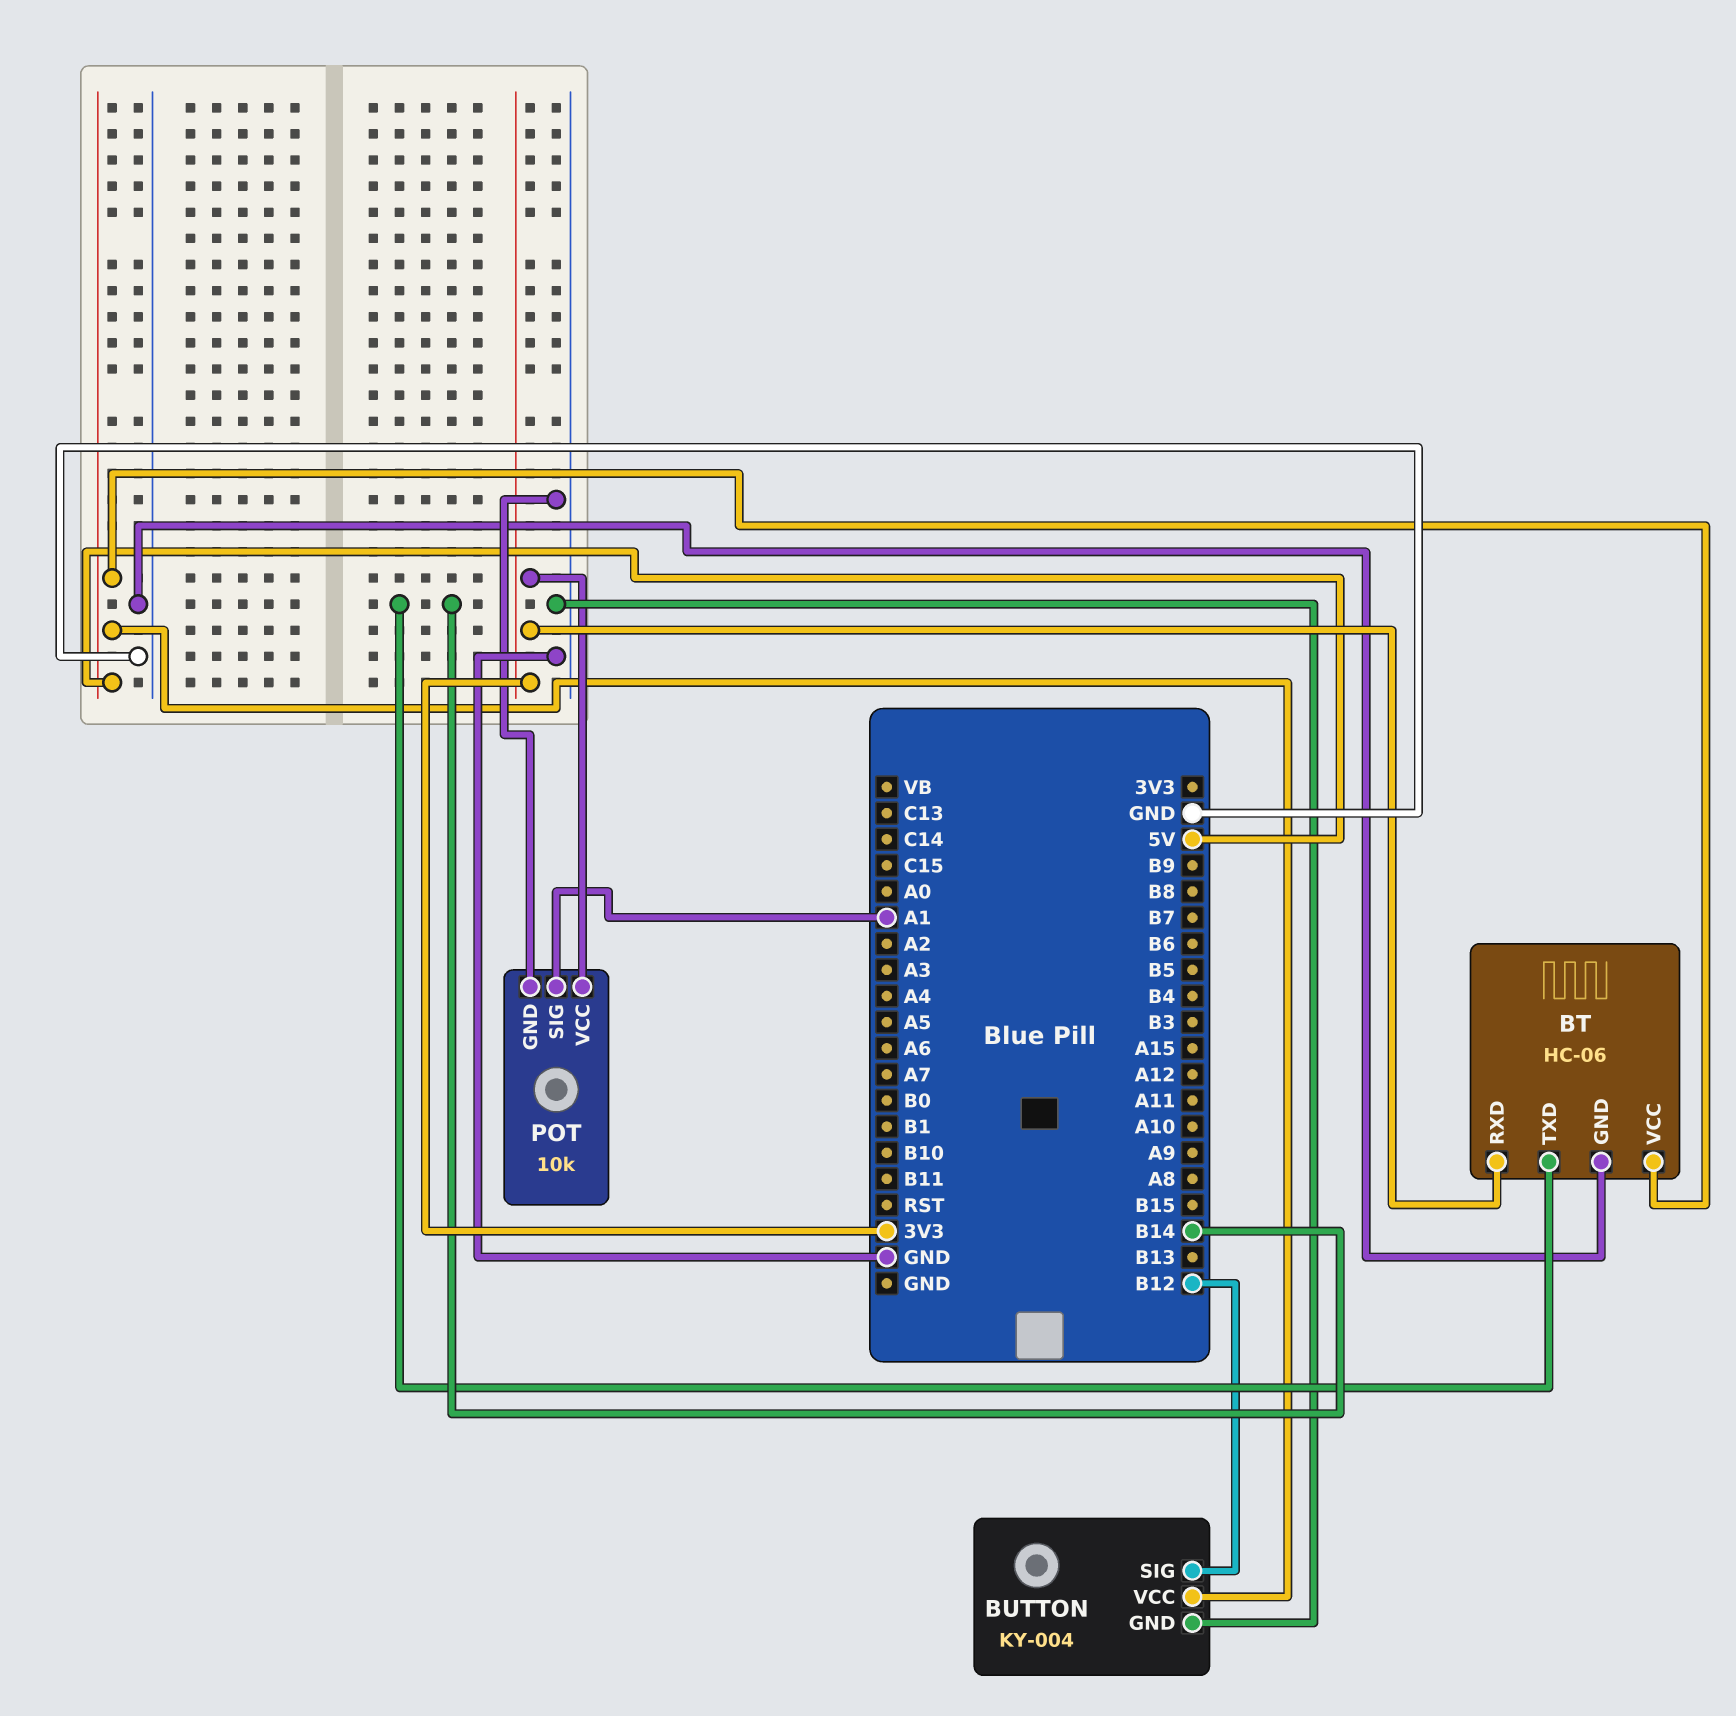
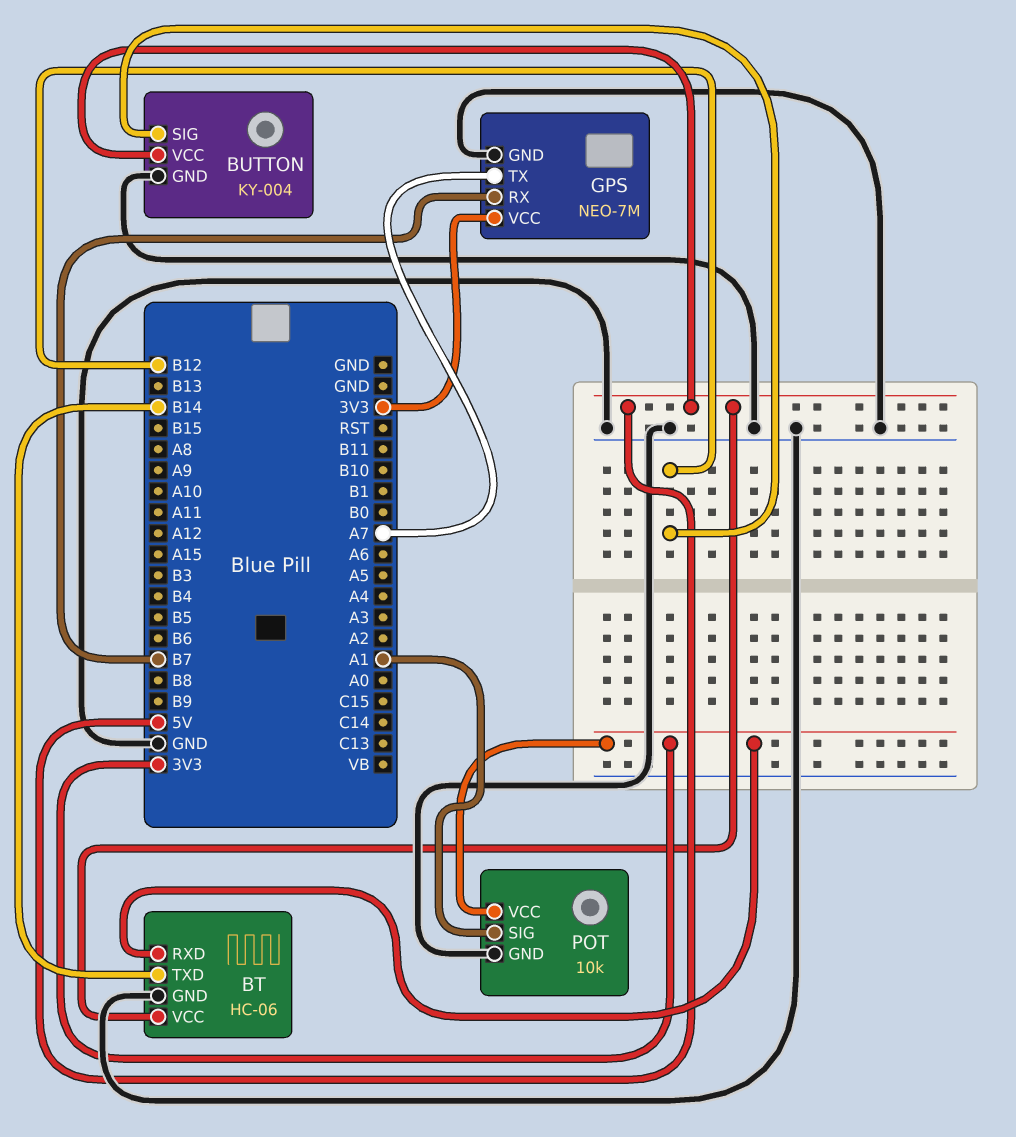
GPS: none -> NEO-7M
GPS pin GND: none -> GND
GPS pin RX: none -> B7
GPS pin TX: none -> A7
GPS pin VCC: none -> 3V3

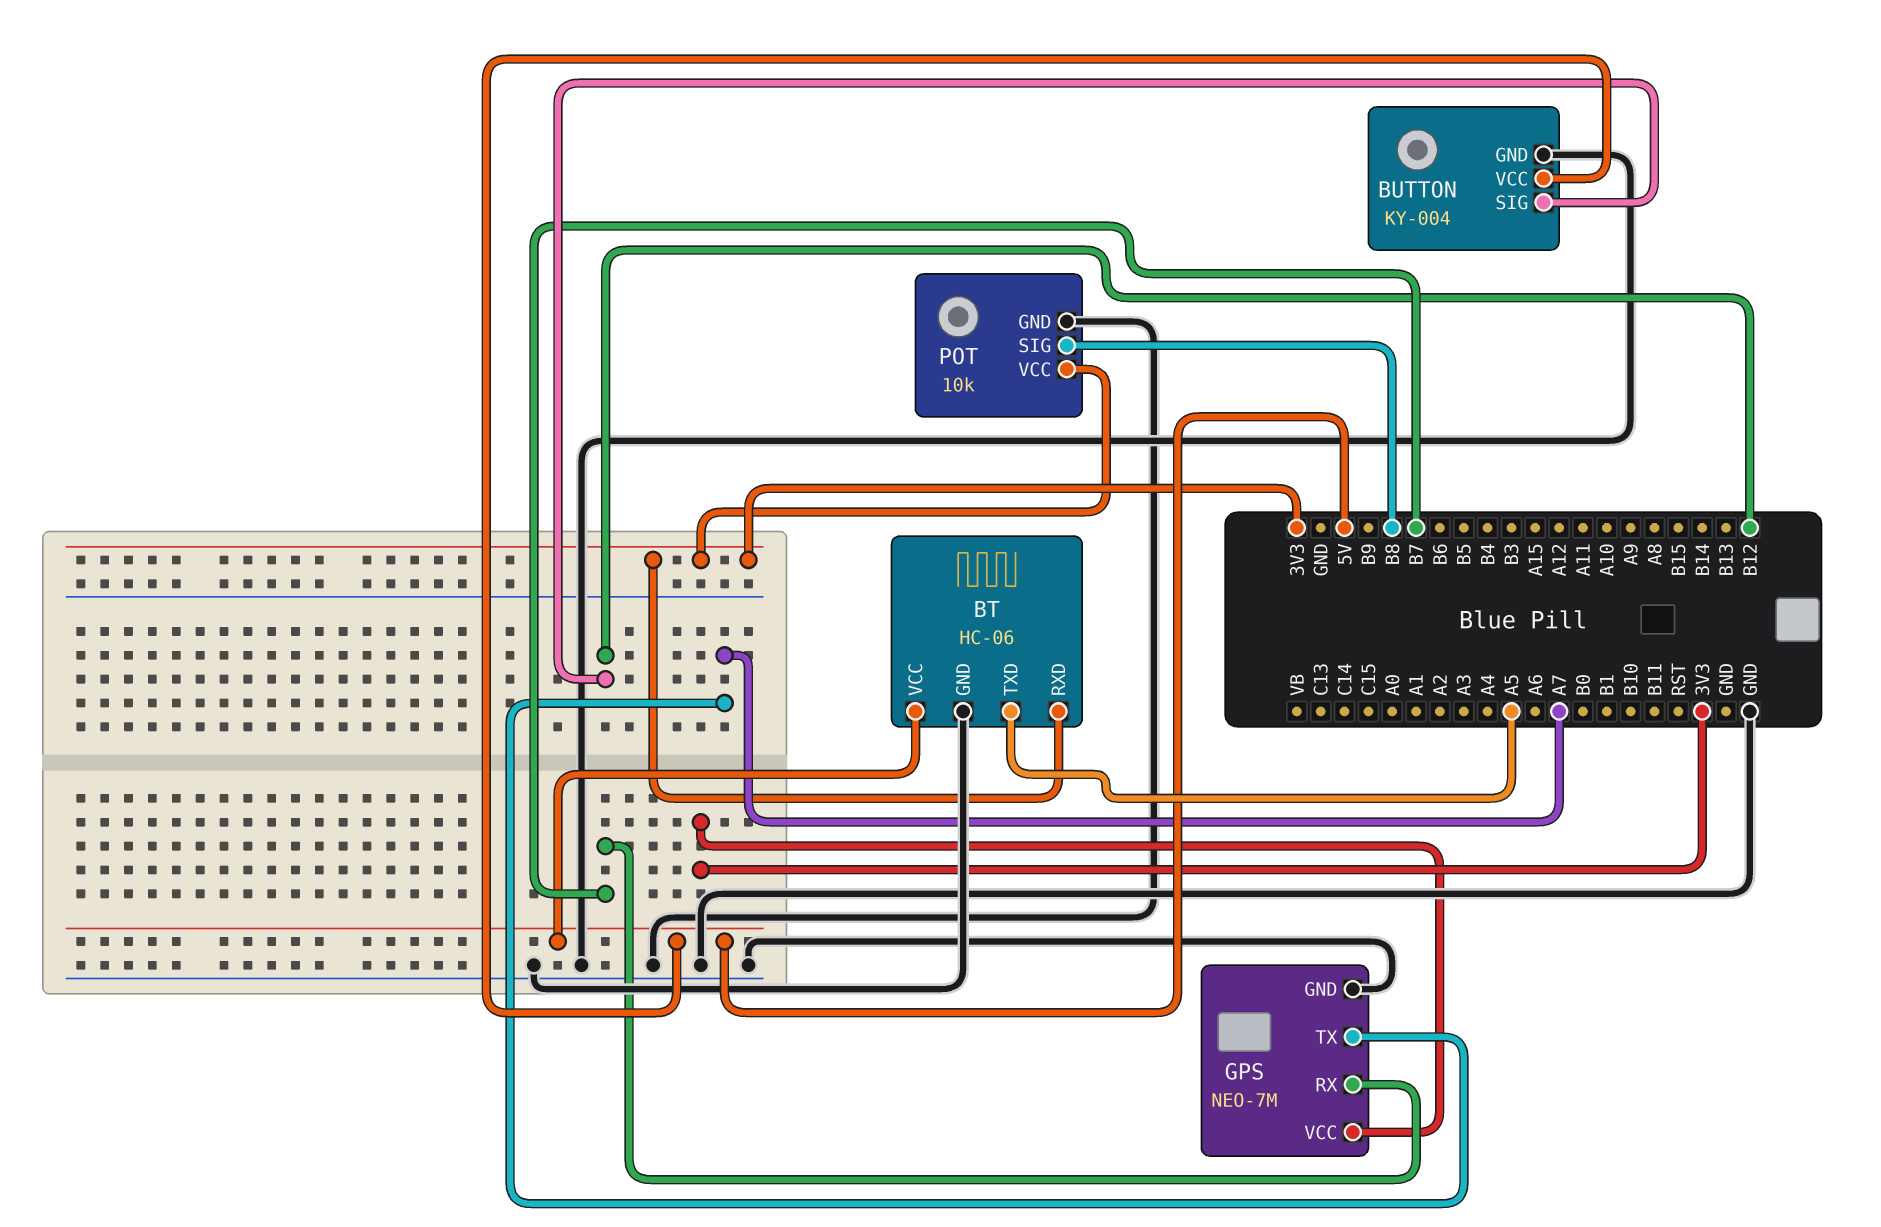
BT pin TXD: B14 -> A5
POT pin SIG: A1 -> B8

